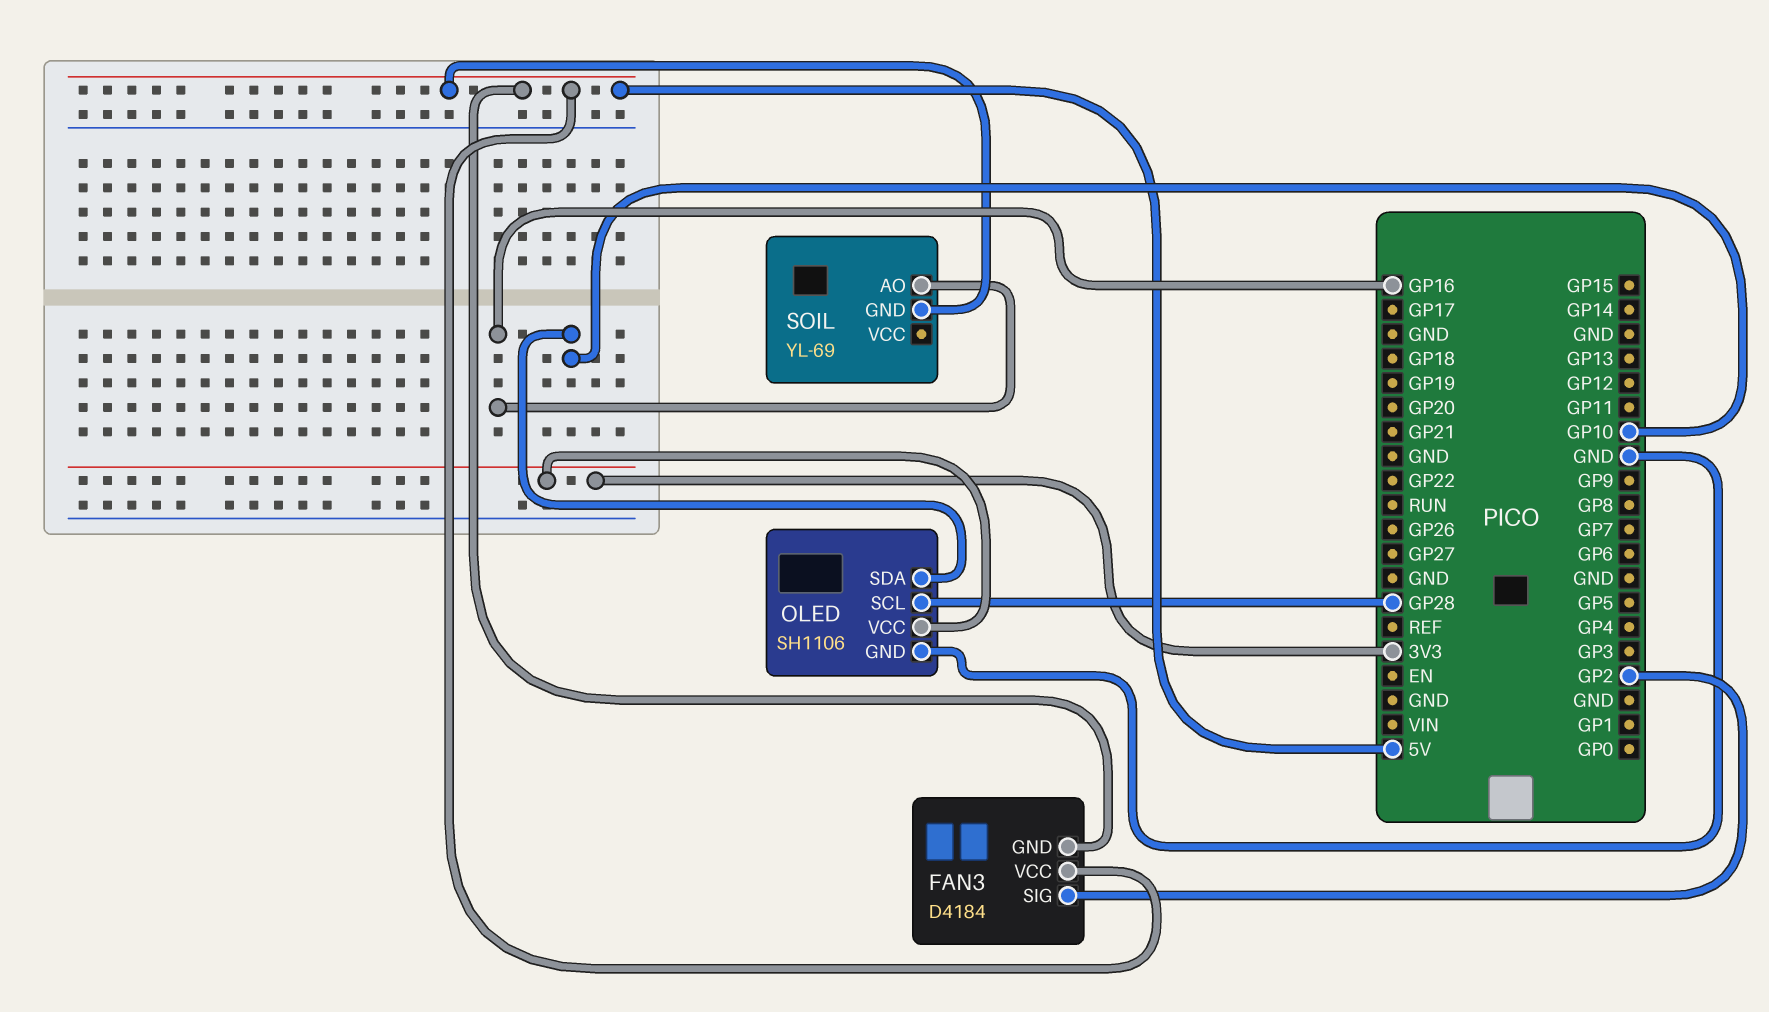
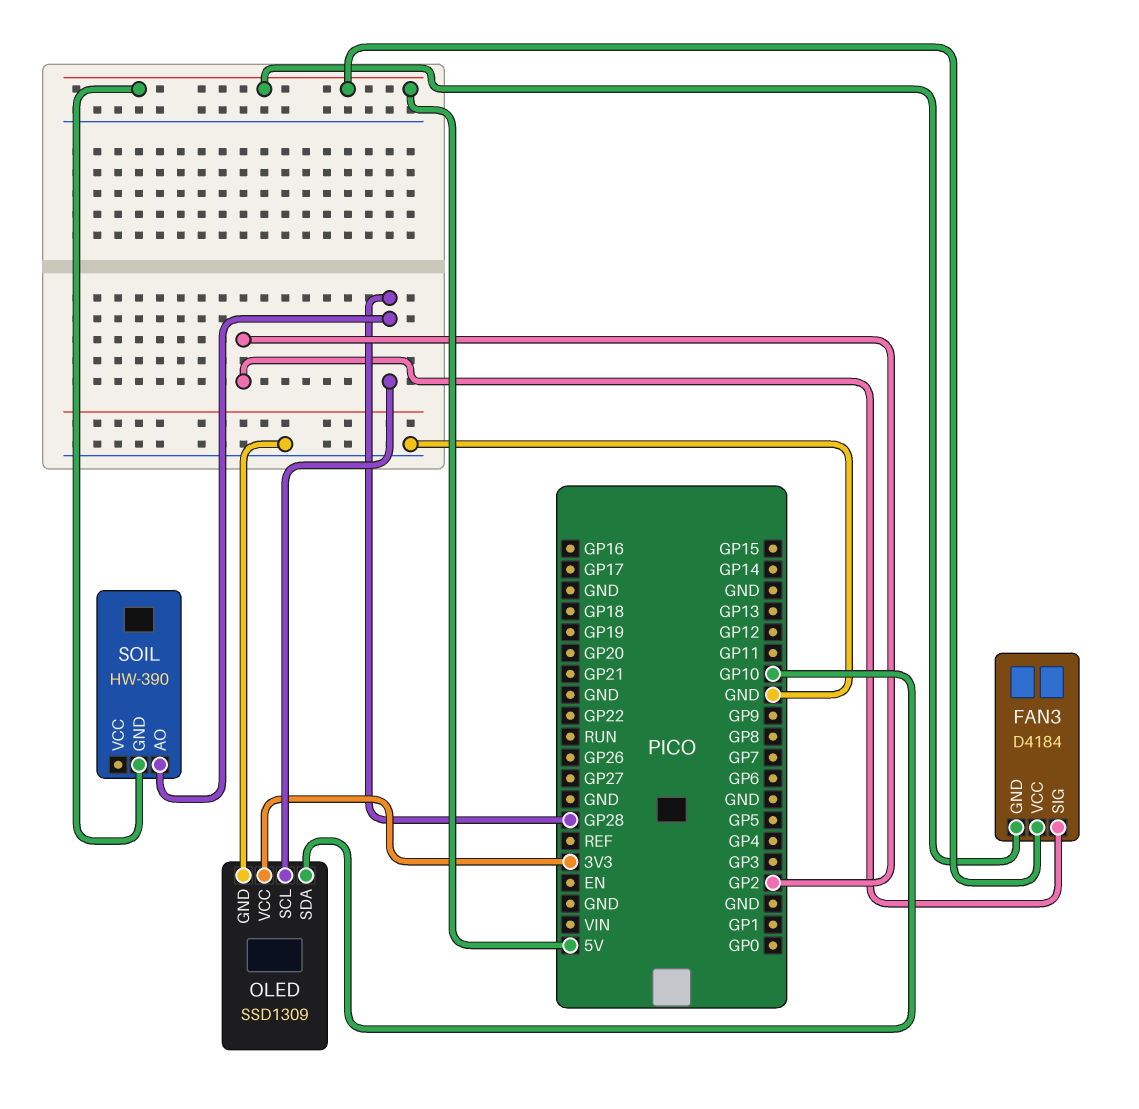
OLED: SH1106 -> SSD1309
SOIL: YL-69 -> HW-390
SOIL pin AO: GP16 -> GP28

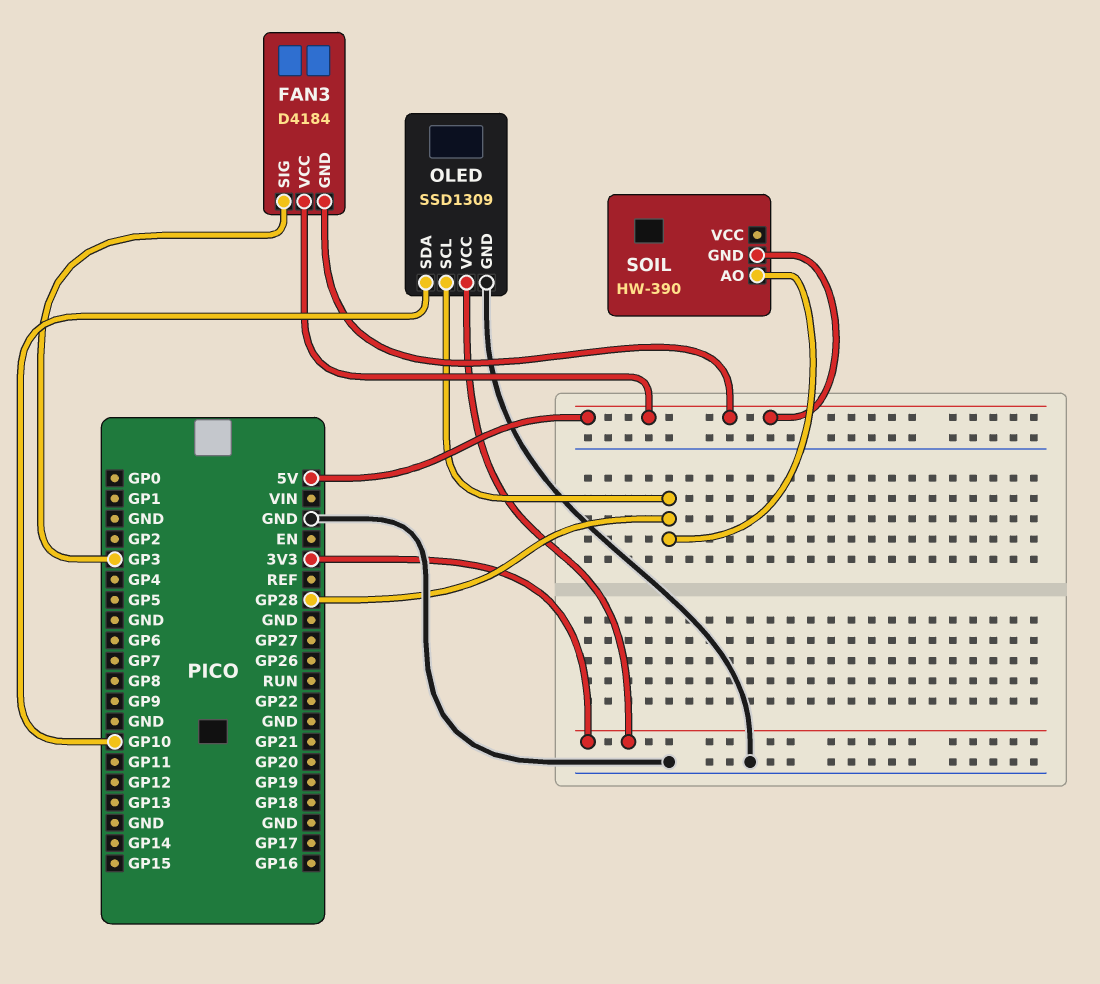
FAN3 pin SIG: GP2 -> GP3

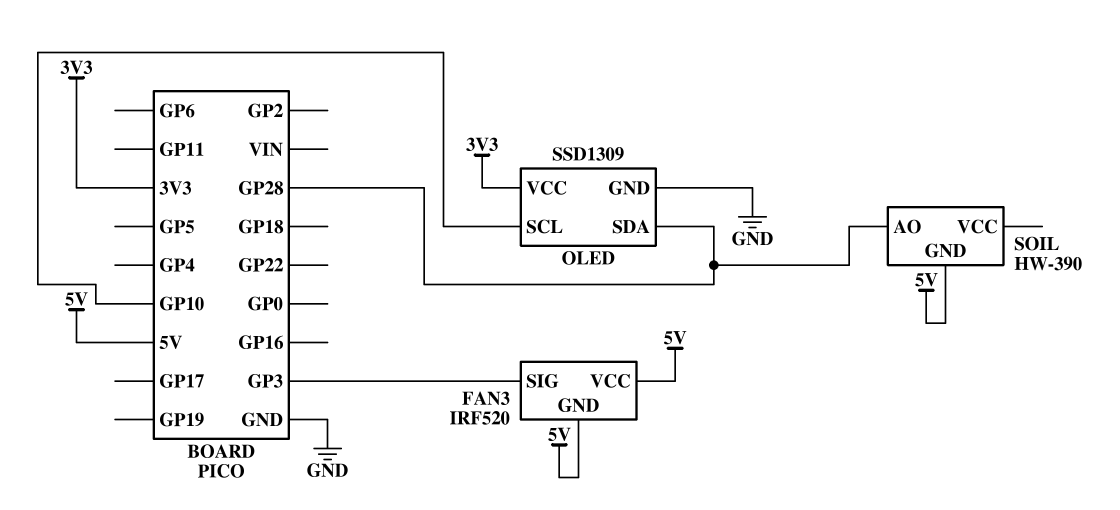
FAN3: D4184 -> IRF520
OLED pin SCL: GP28 -> GP10
OLED pin SDA: GP10 -> GP28

